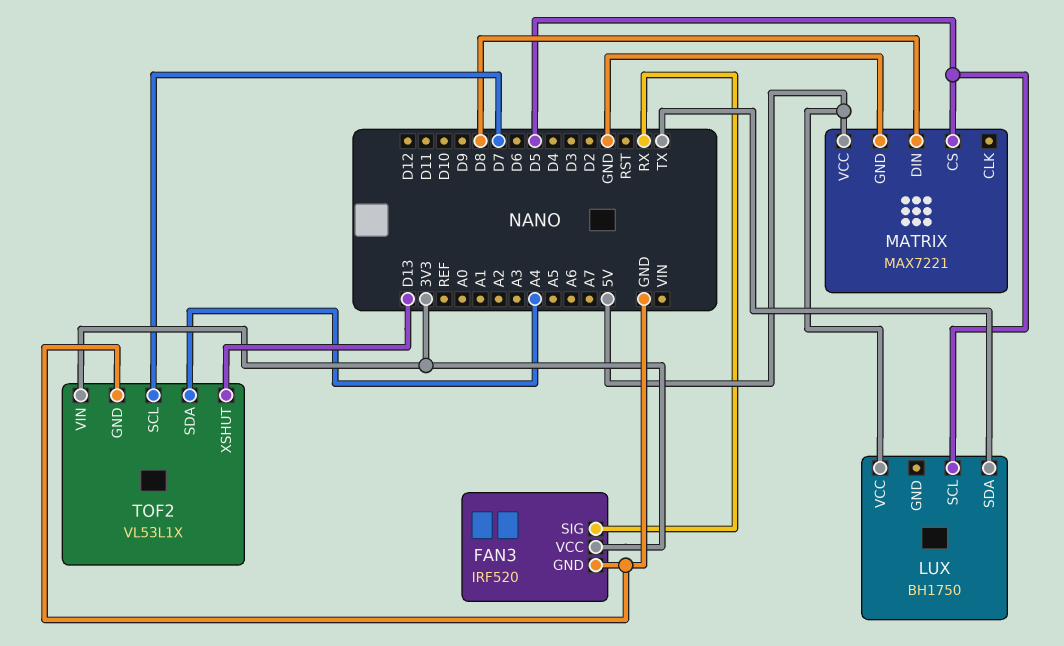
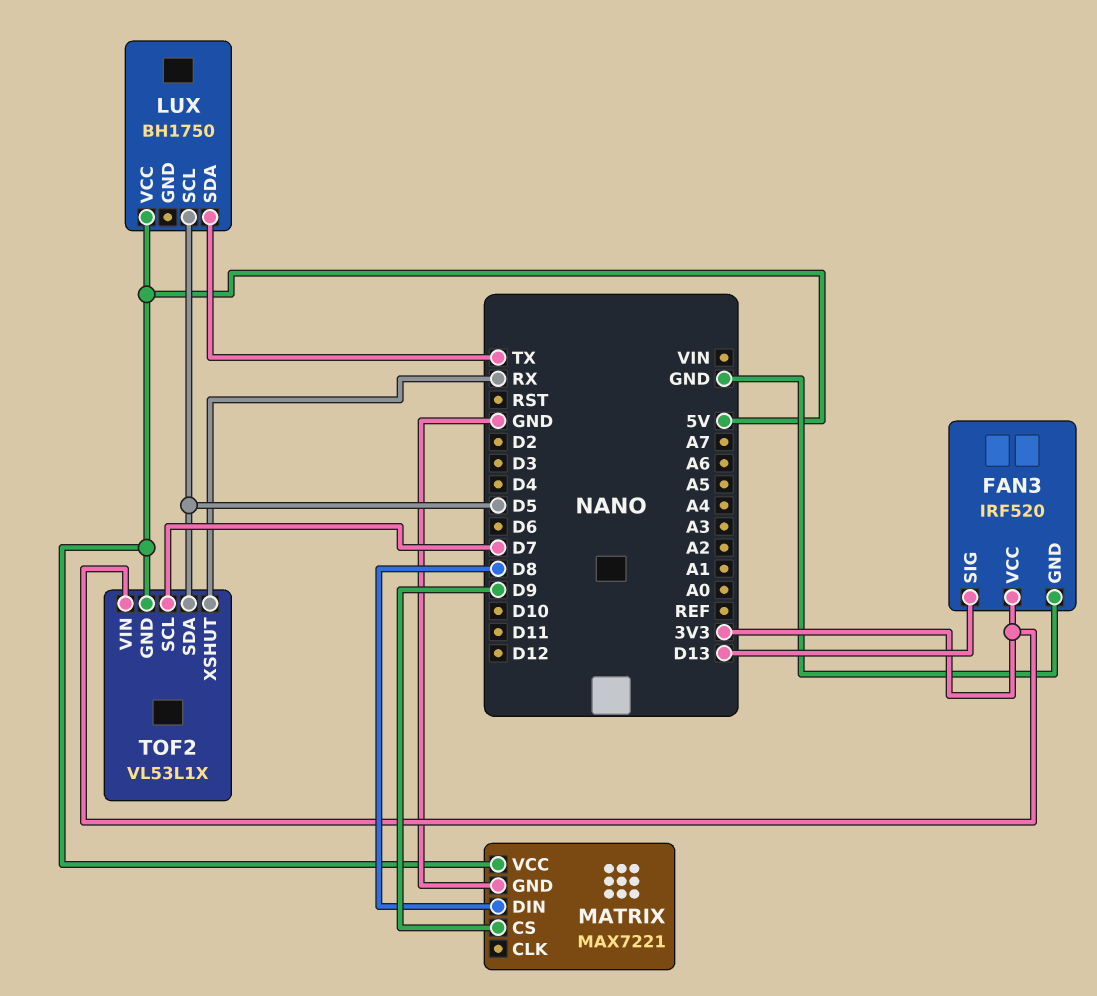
FAN3 pin SIG: RX -> D13
MATRIX pin CS: D5 -> D9
TOF2 pin GND: GND -> 5V
TOF2 pin SDA: A4 -> D5
TOF2 pin XSHUT: D13 -> RX

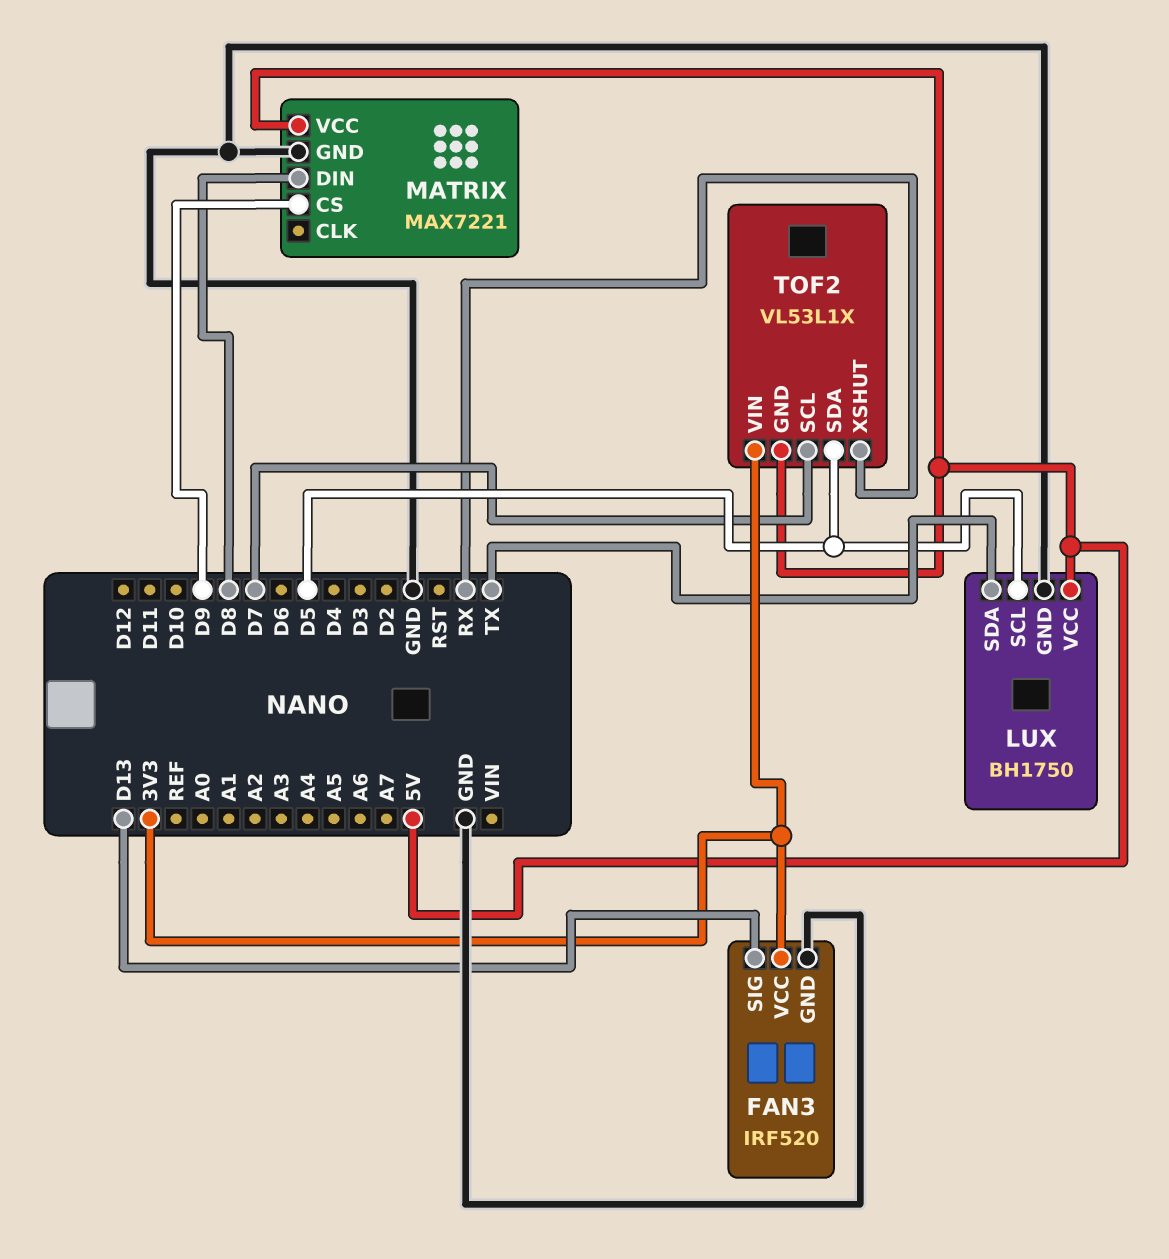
LUX pin GND: none -> GND

